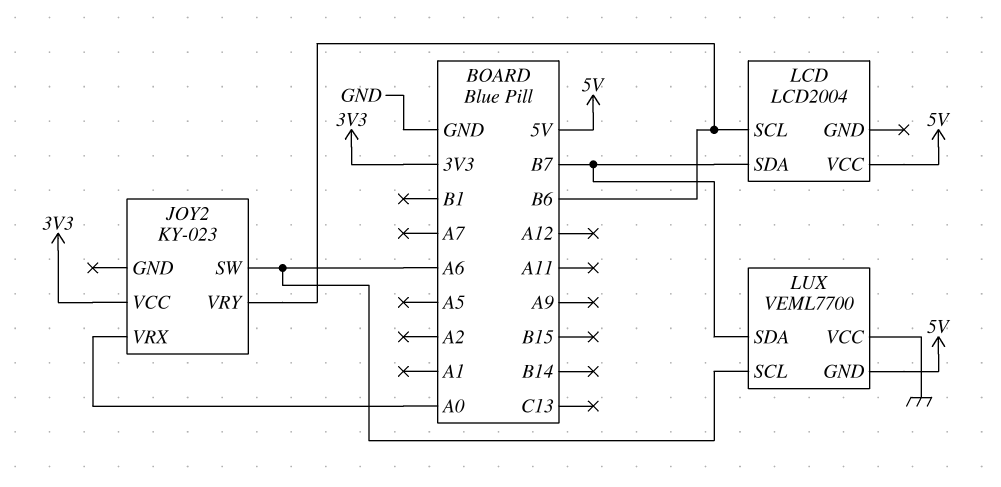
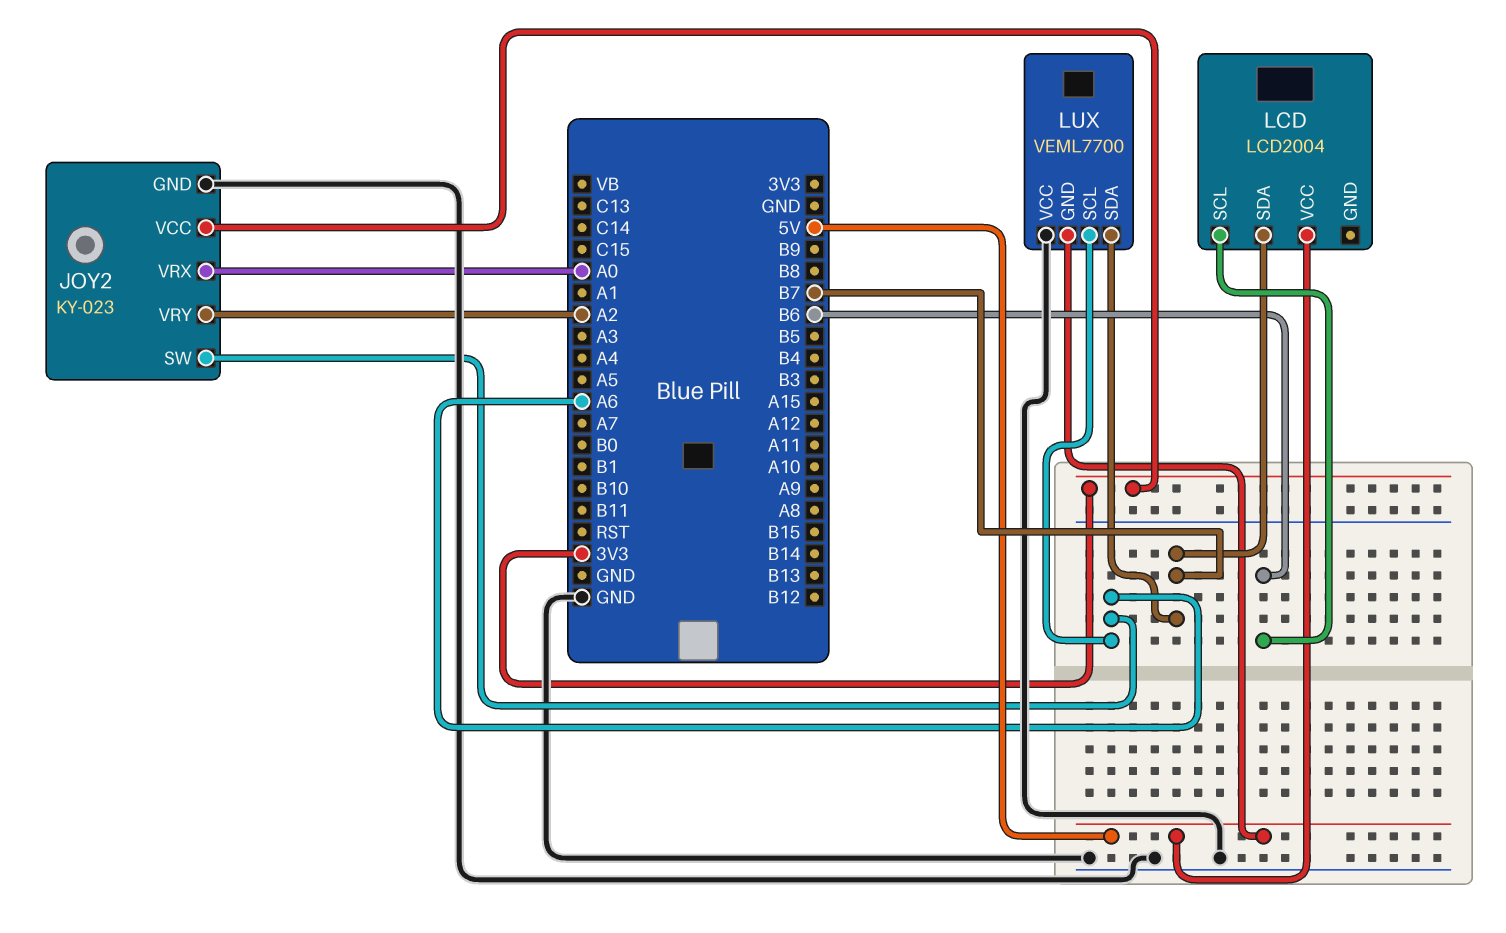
JOY2 pin GND: none -> GND
JOY2 pin VRY: B6 -> A2

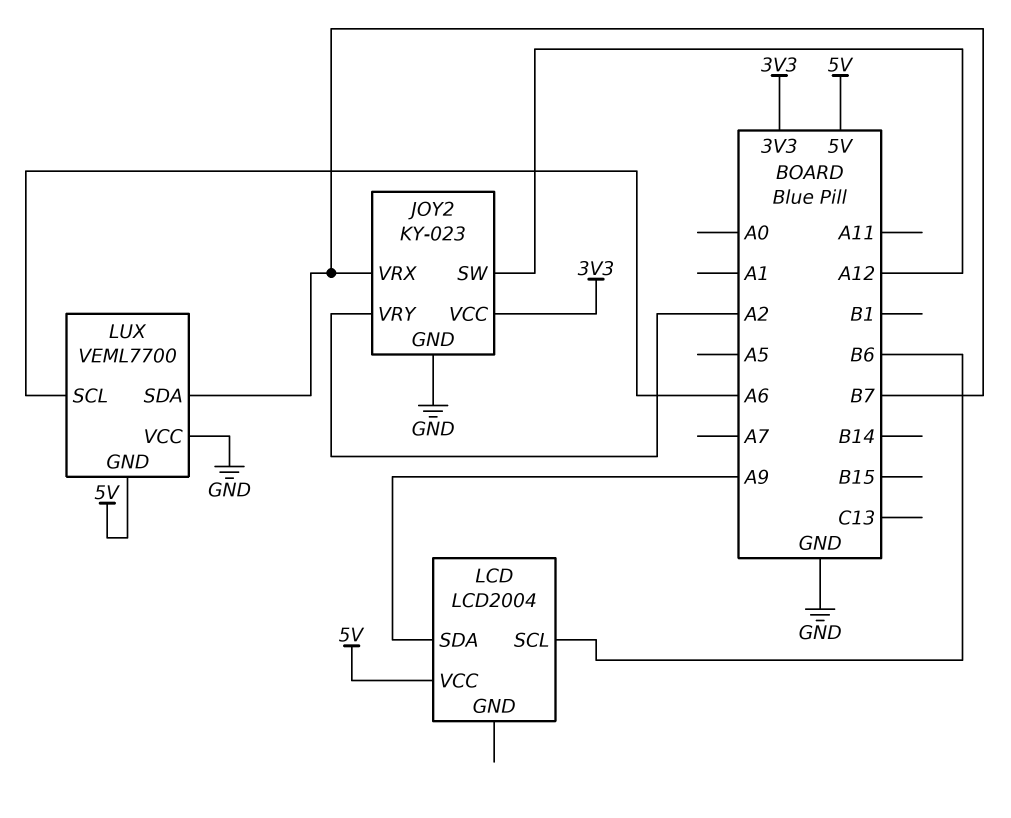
JOY2 pin SW: A6 -> A12
JOY2 pin VRX: A0 -> B7
LCD pin SDA: B7 -> A9

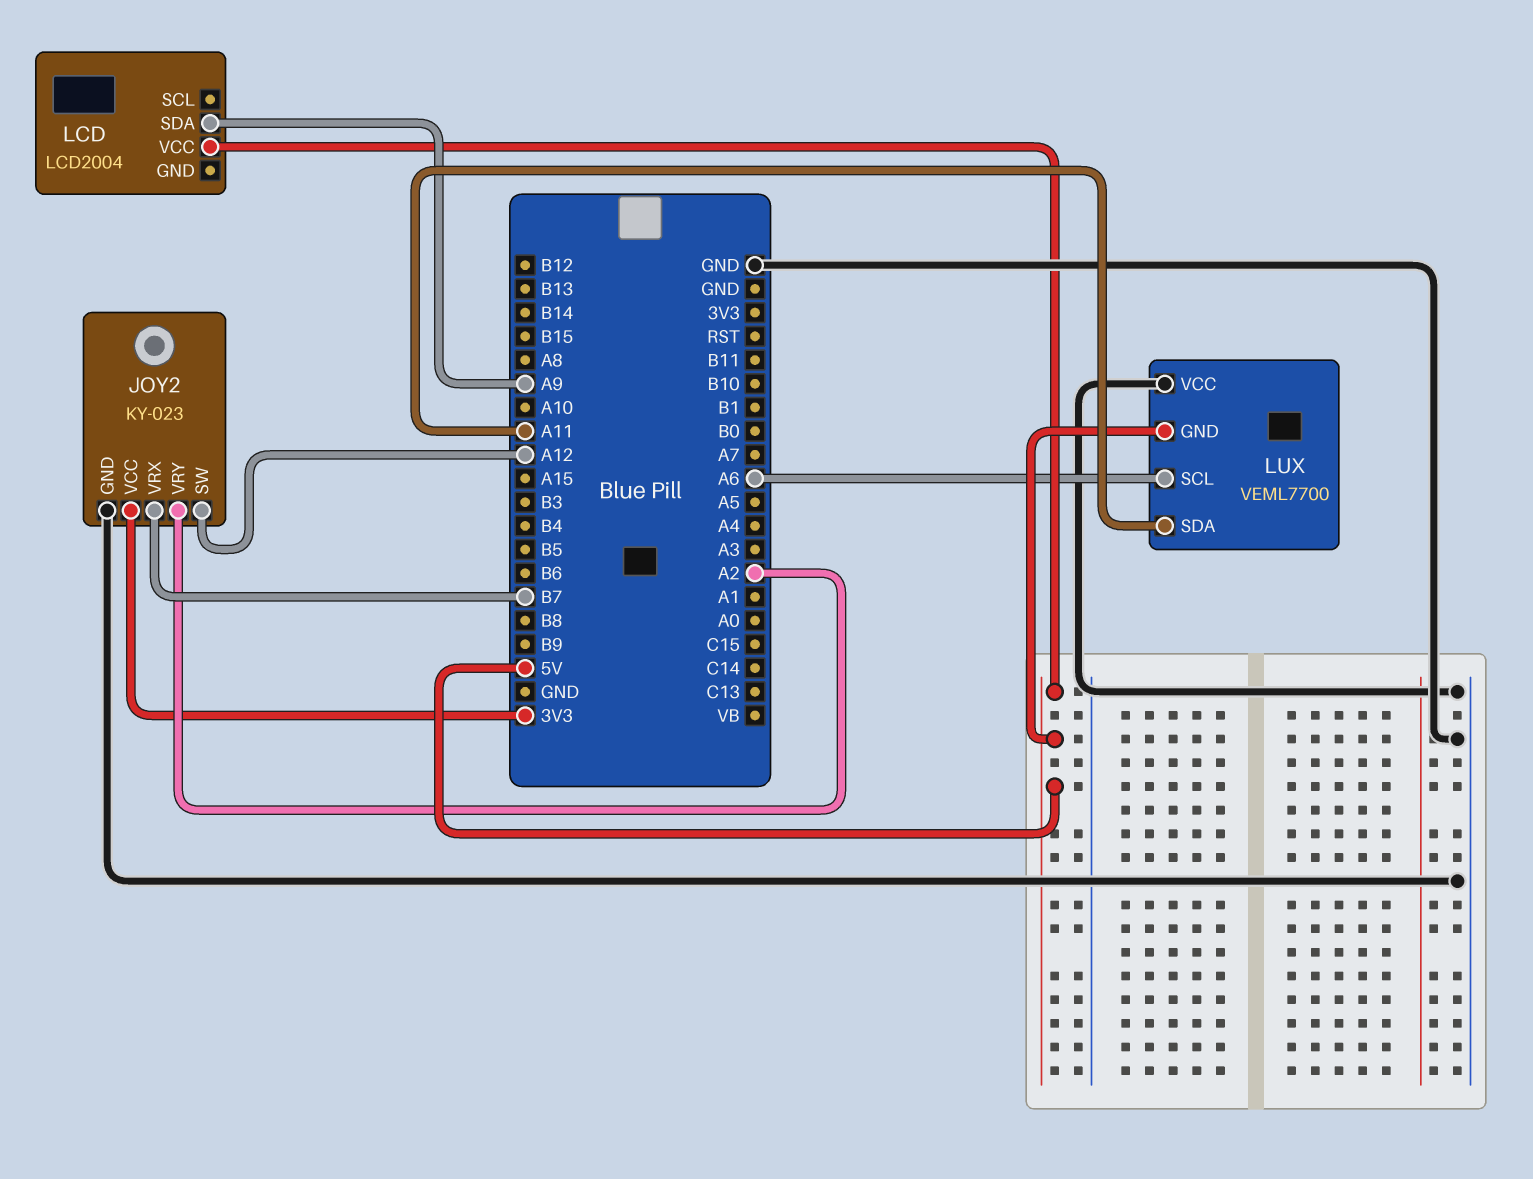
LCD pin SCL: B6 -> none
LUX pin SDA: B7 -> A11

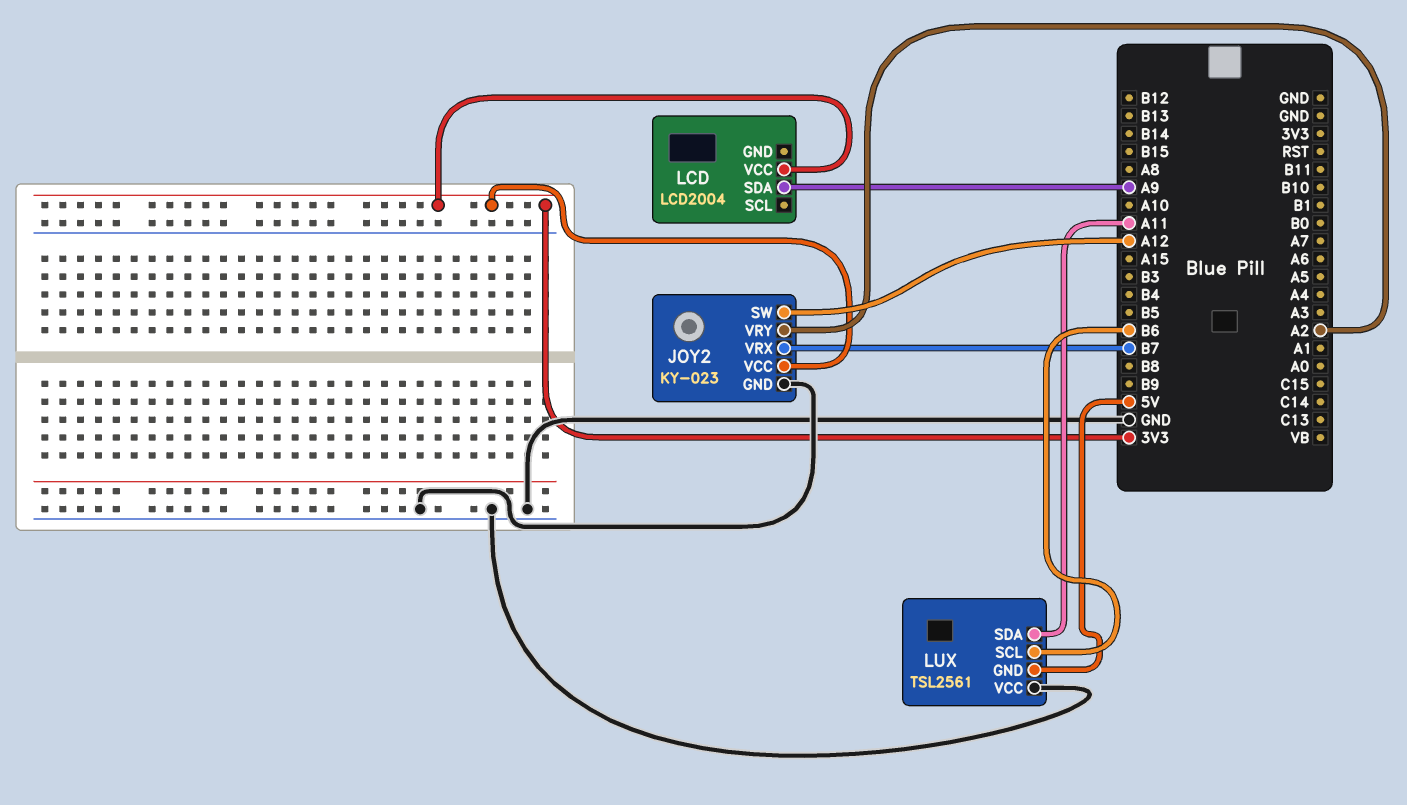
LCD pin VCC: 5V -> 3V3
LUX: VEML7700 -> TSL2561
LUX pin SCL: A6 -> B6

